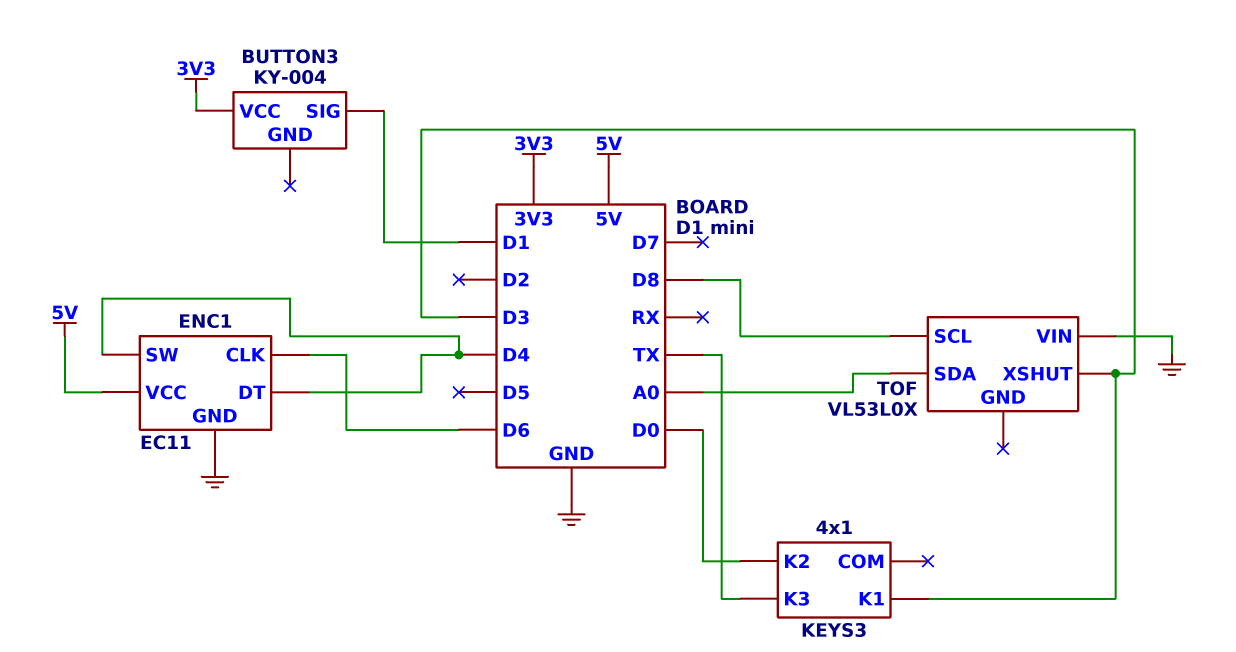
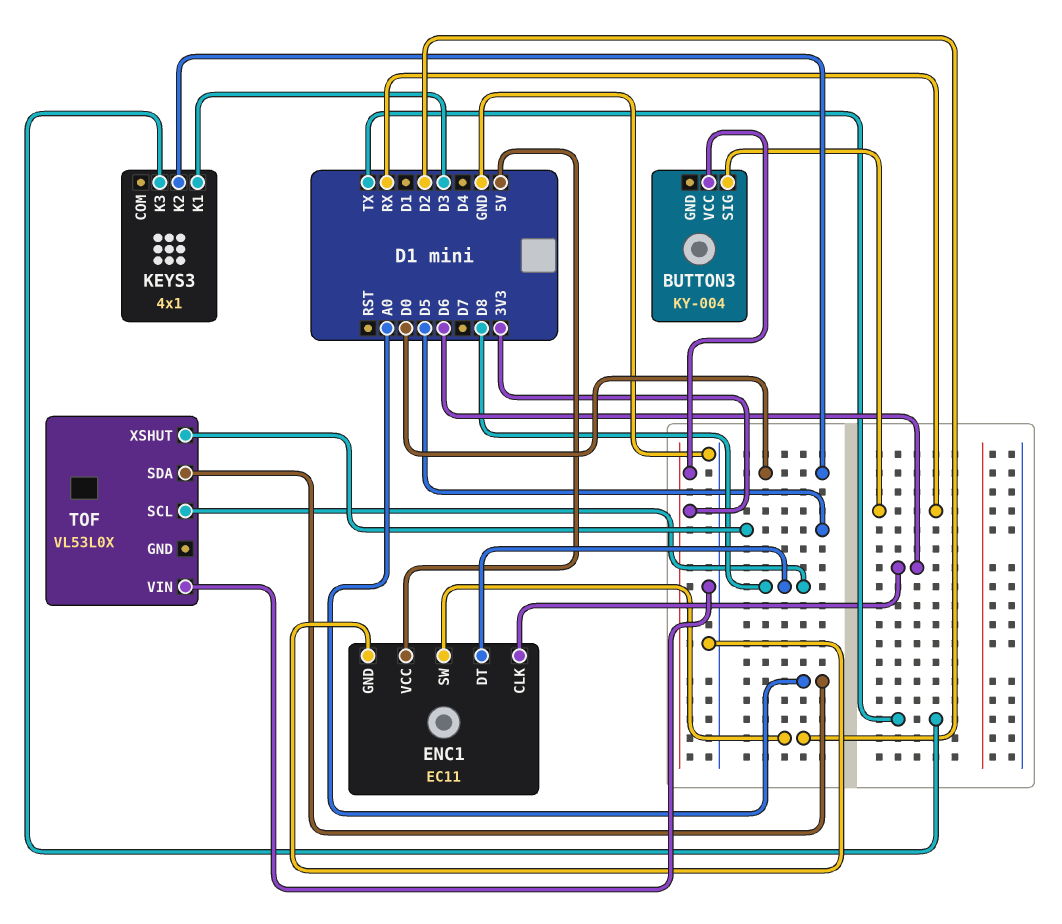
BUTTON3 pin SIG: D1 -> RX
ENC1 pin DT: D4 -> D8
ENC1 pin SW: D4 -> D2
TOF pin XSHUT: D3 -> D5

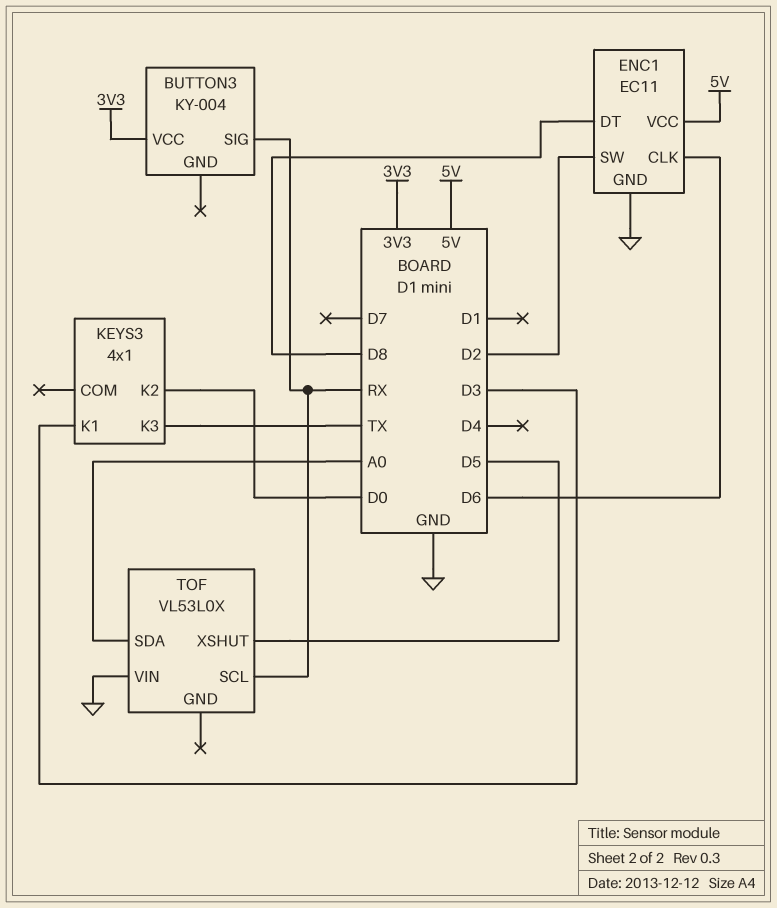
TOF pin SCL: D8 -> RX

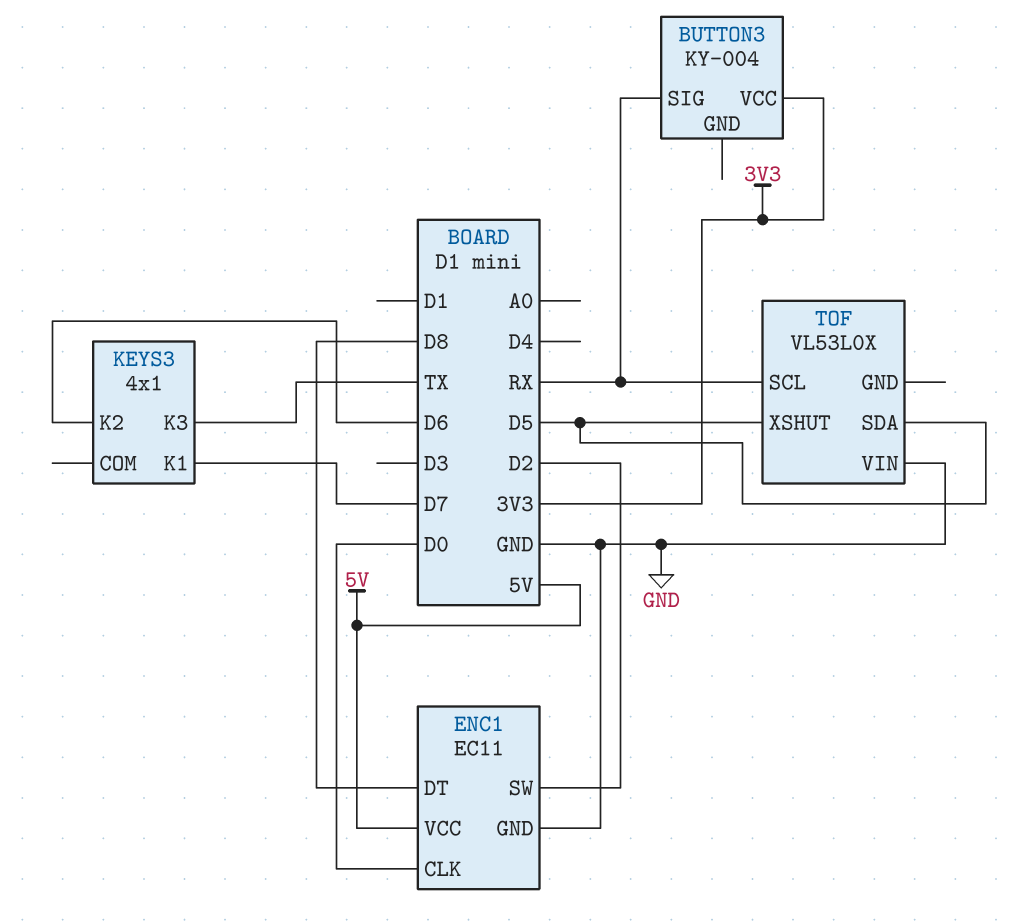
ENC1 pin CLK: D6 -> D0
KEYS3 pin K1: D3 -> D7
KEYS3 pin K2: D0 -> D6
TOF pin SDA: A0 -> D5

